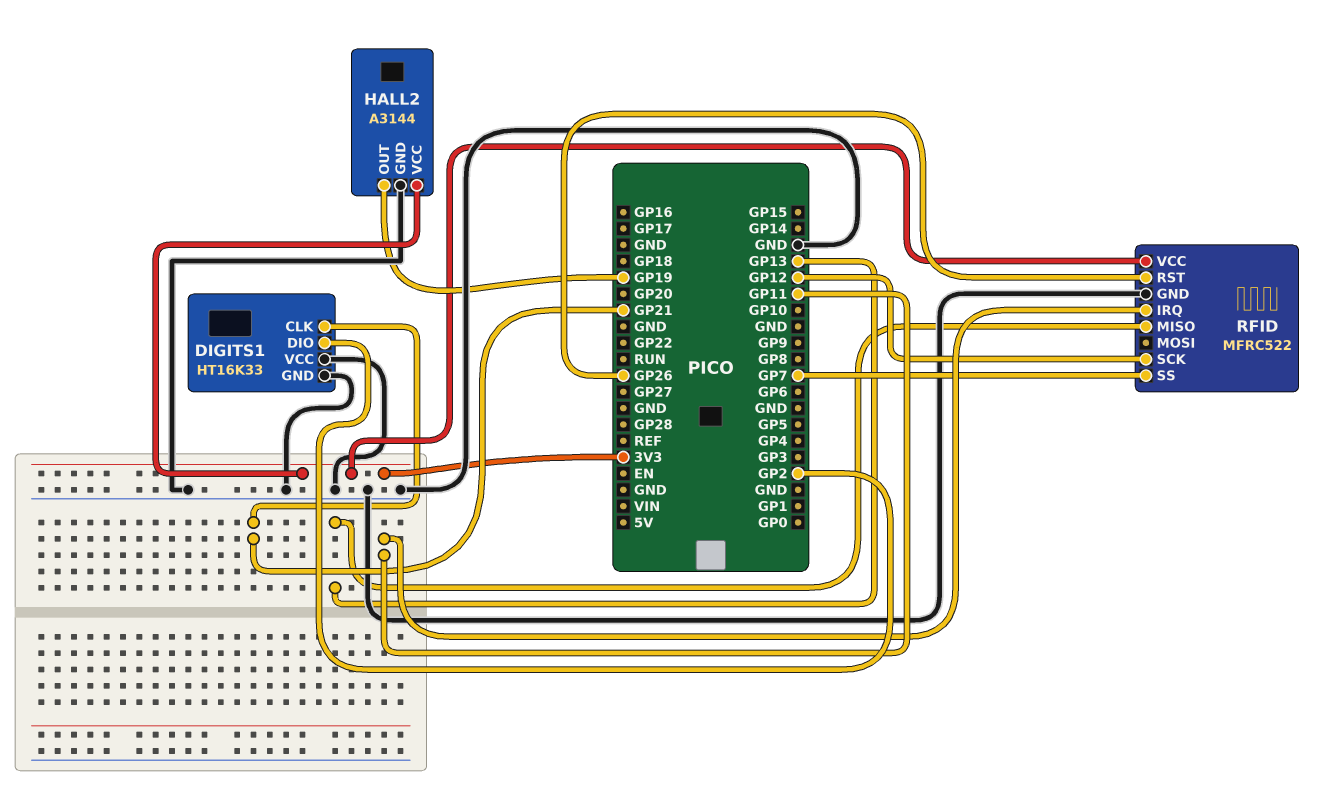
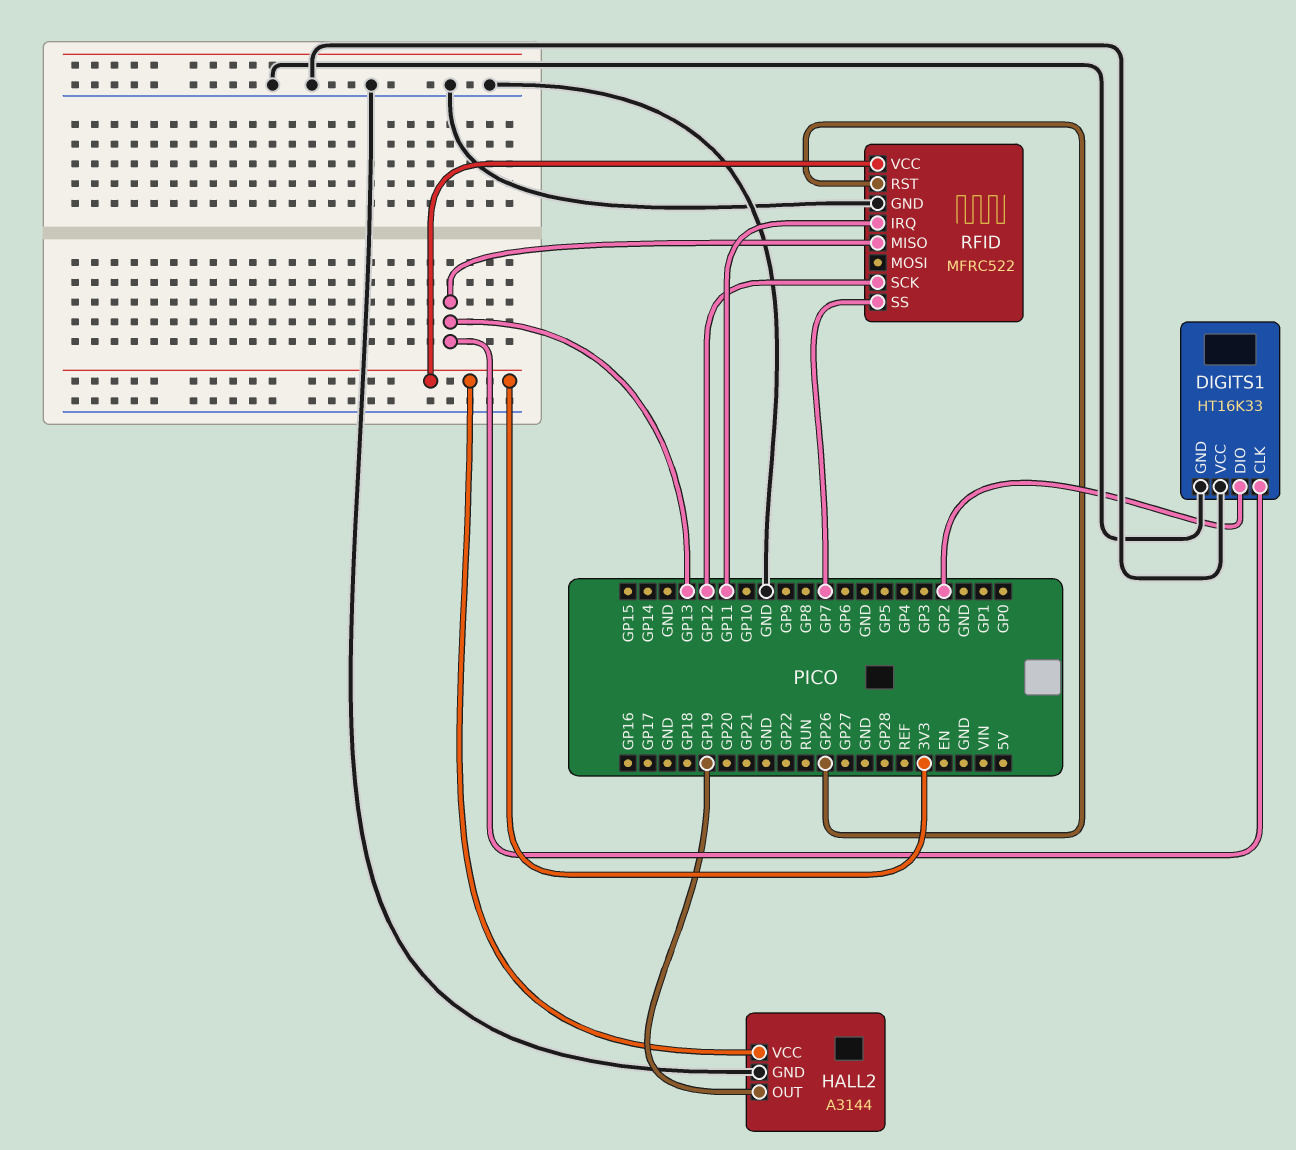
DIGITS1 pin CLK: GP21 -> GP13

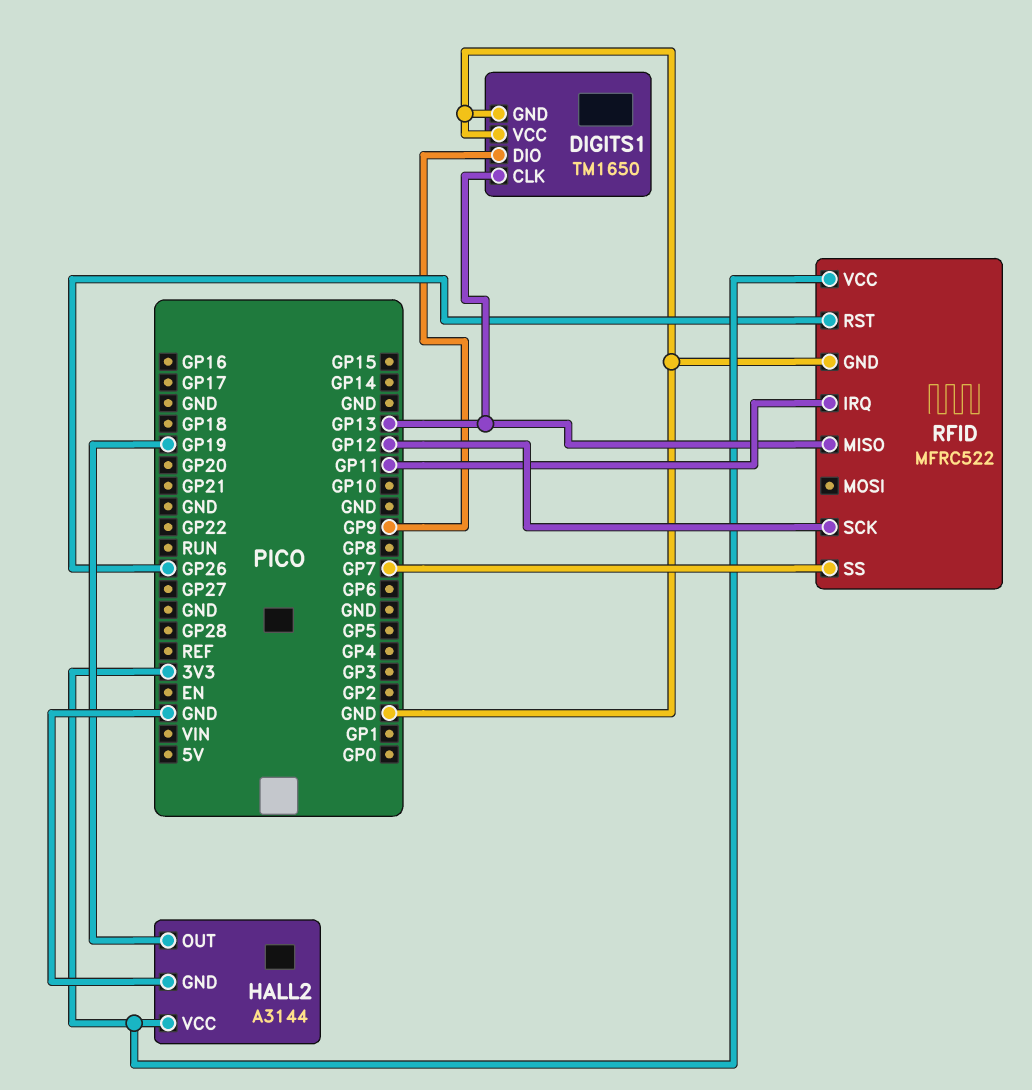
DIGITS1: HT16K33 -> TM1650
DIGITS1 pin DIO: GP2 -> GP9

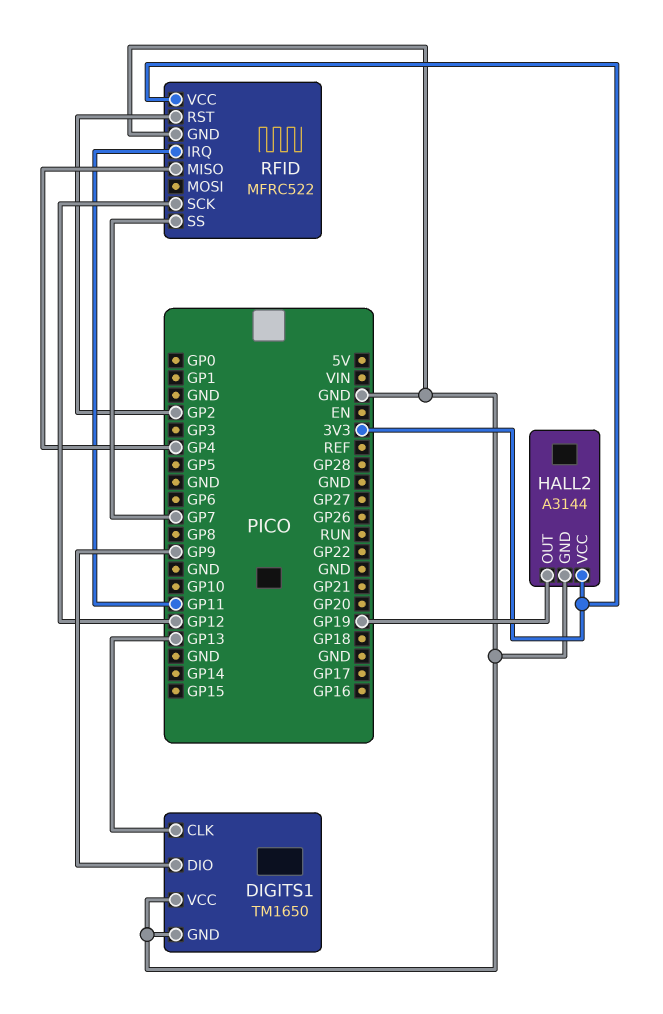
RFID pin MISO: GP13 -> GP4
RFID pin RST: GP26 -> GP2

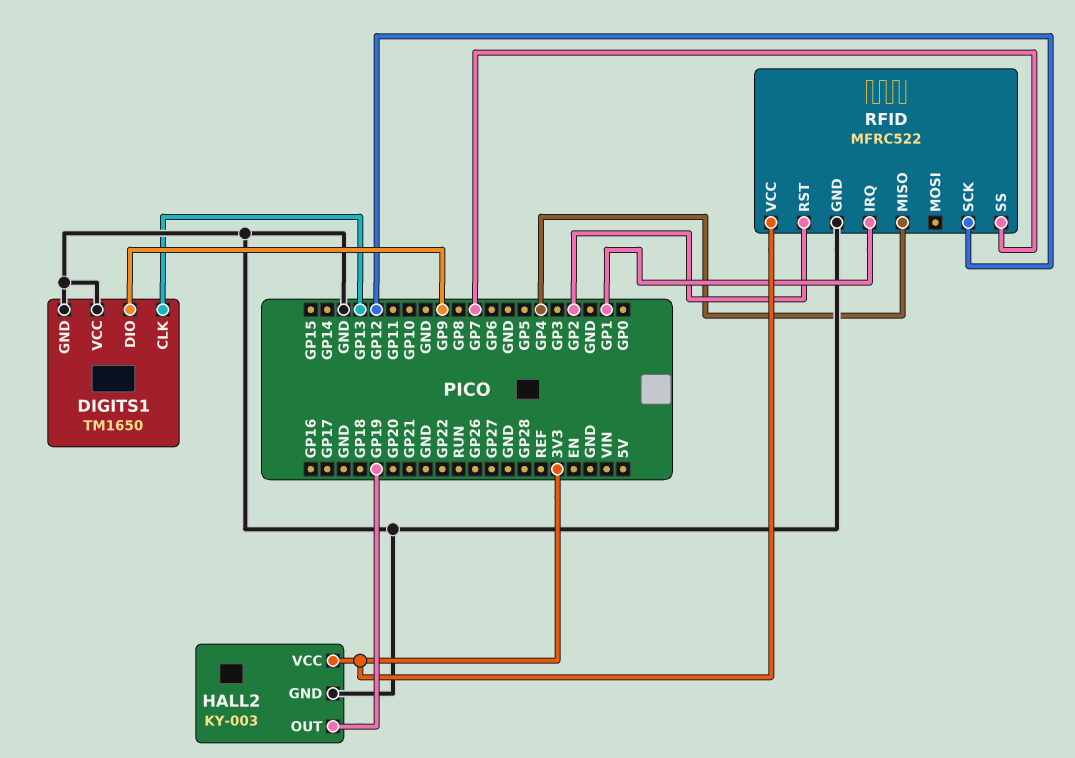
HALL2: A3144 -> KY-003
RFID pin IRQ: GP11 -> GP1

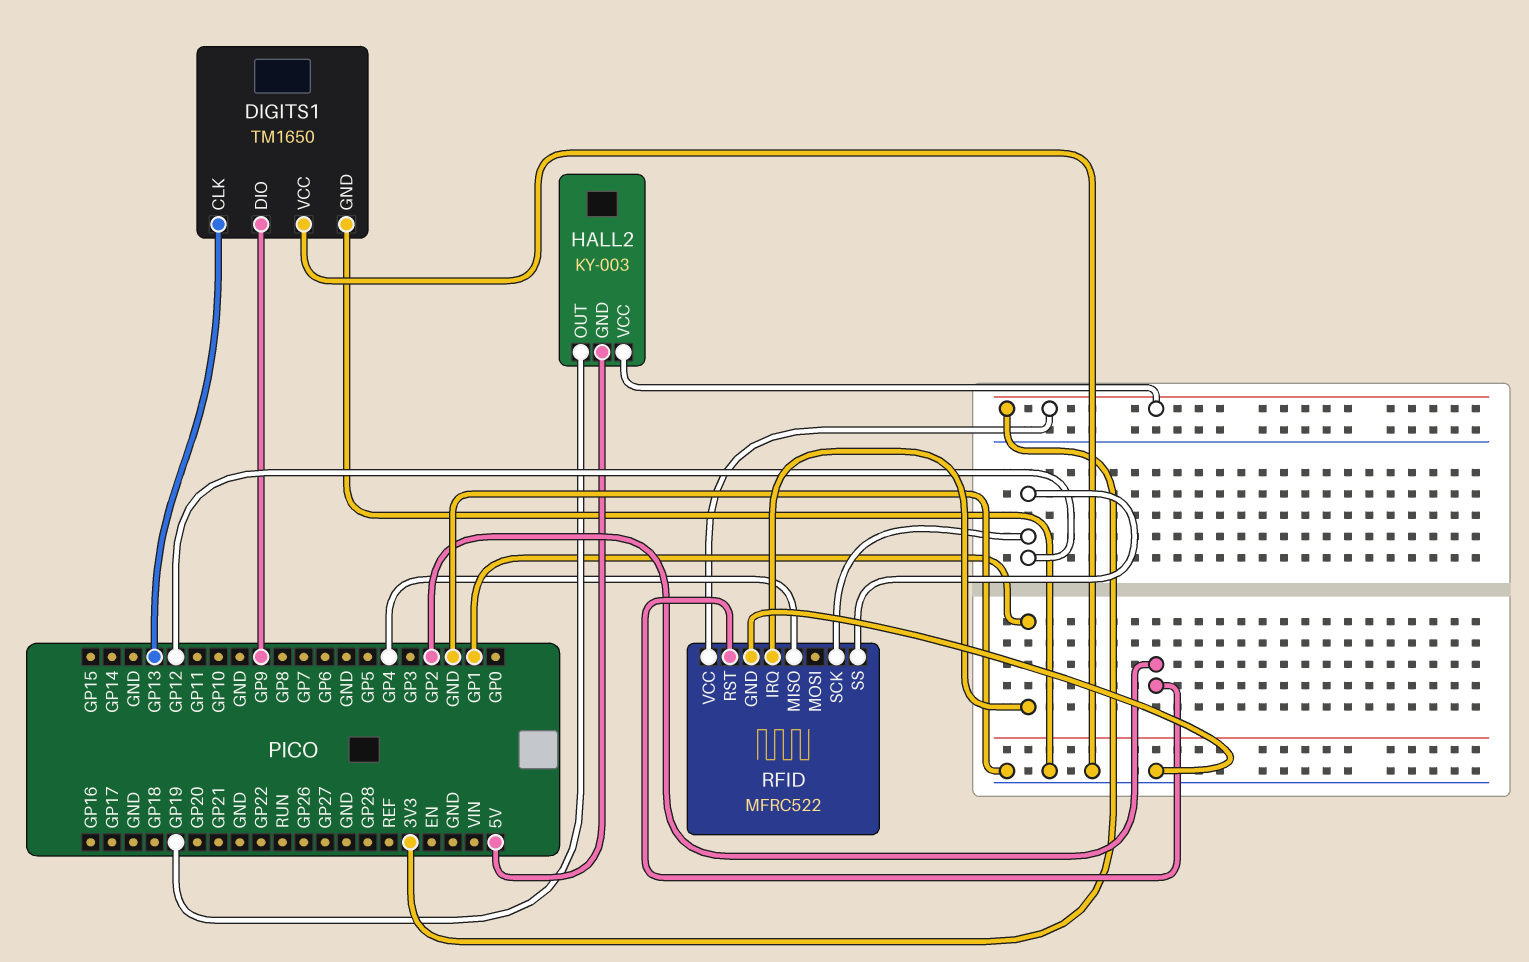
HALL2 pin GND: GND -> 5V
RFID pin SS: GP7 -> GP12

